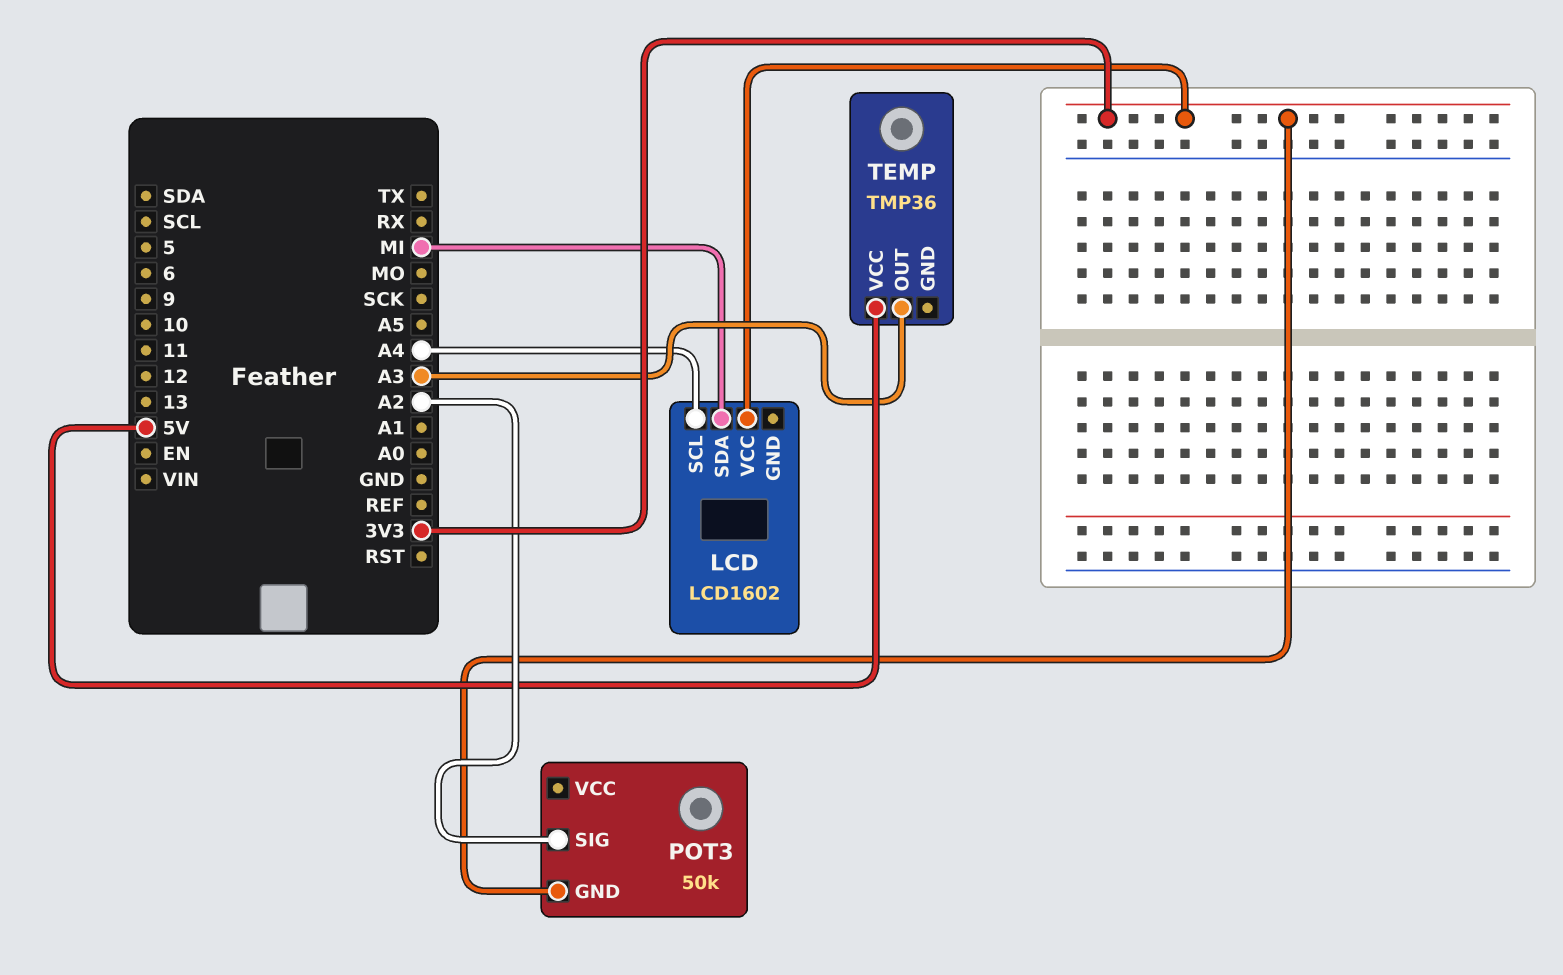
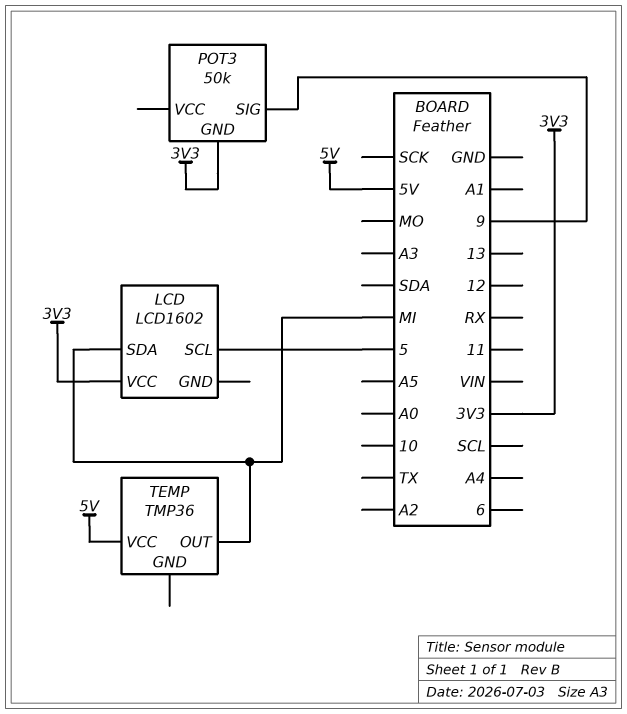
LCD pin SCL: A4 -> 5
POT3 pin SIG: A2 -> 9
TEMP pin OUT: A3 -> MI

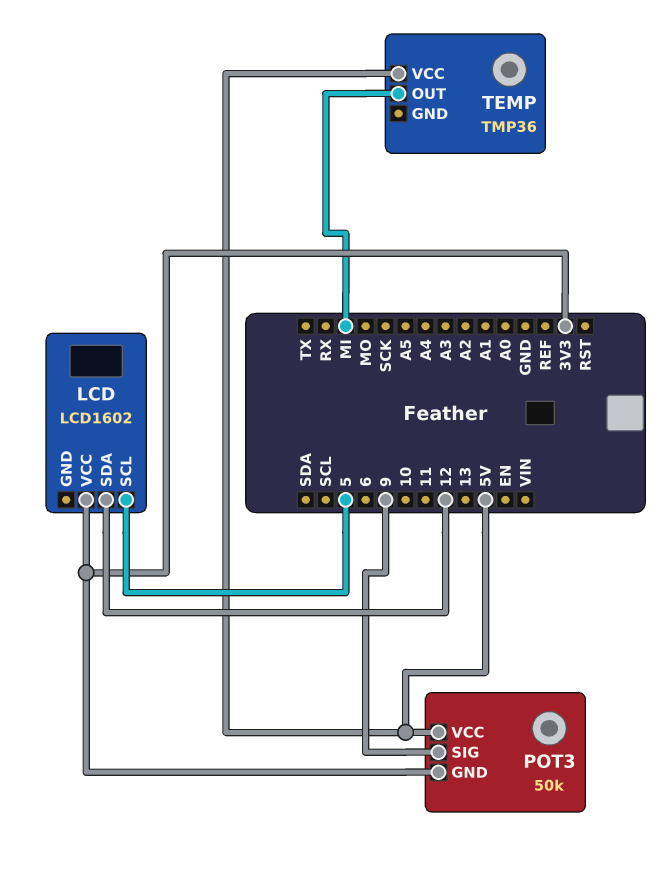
LCD pin SDA: MI -> 12
POT3 pin VCC: none -> 5V

